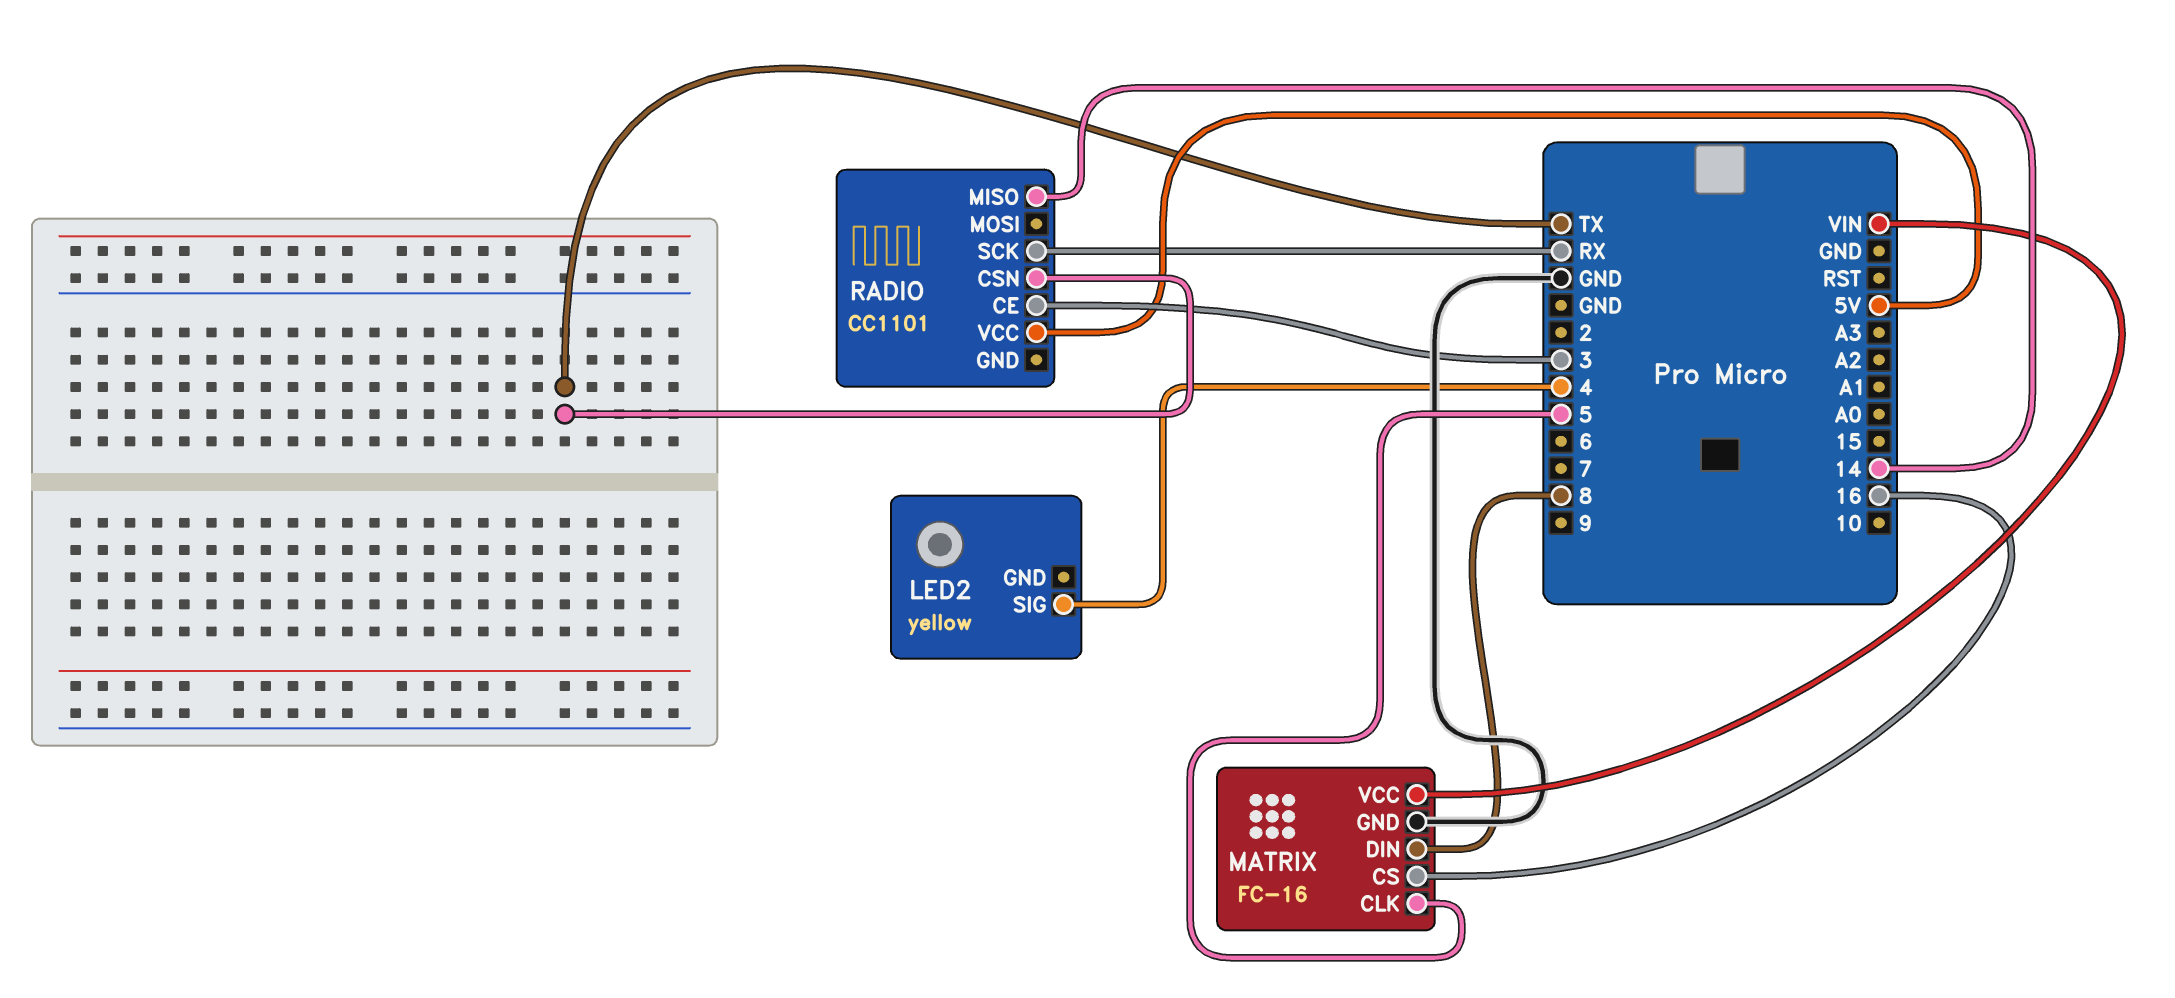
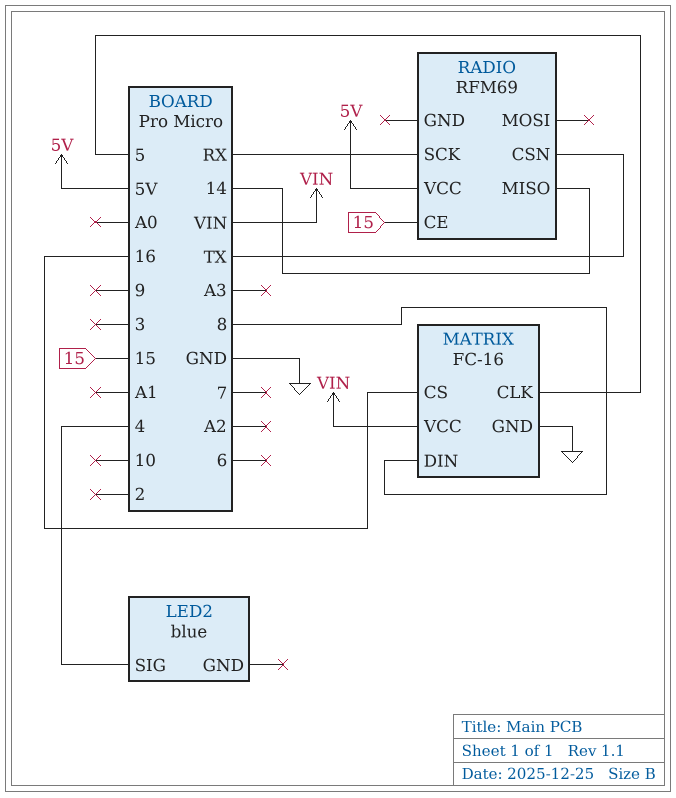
LED2: yellow -> blue
RADIO: CC1101 -> RFM69
RADIO pin CE: 3 -> 15

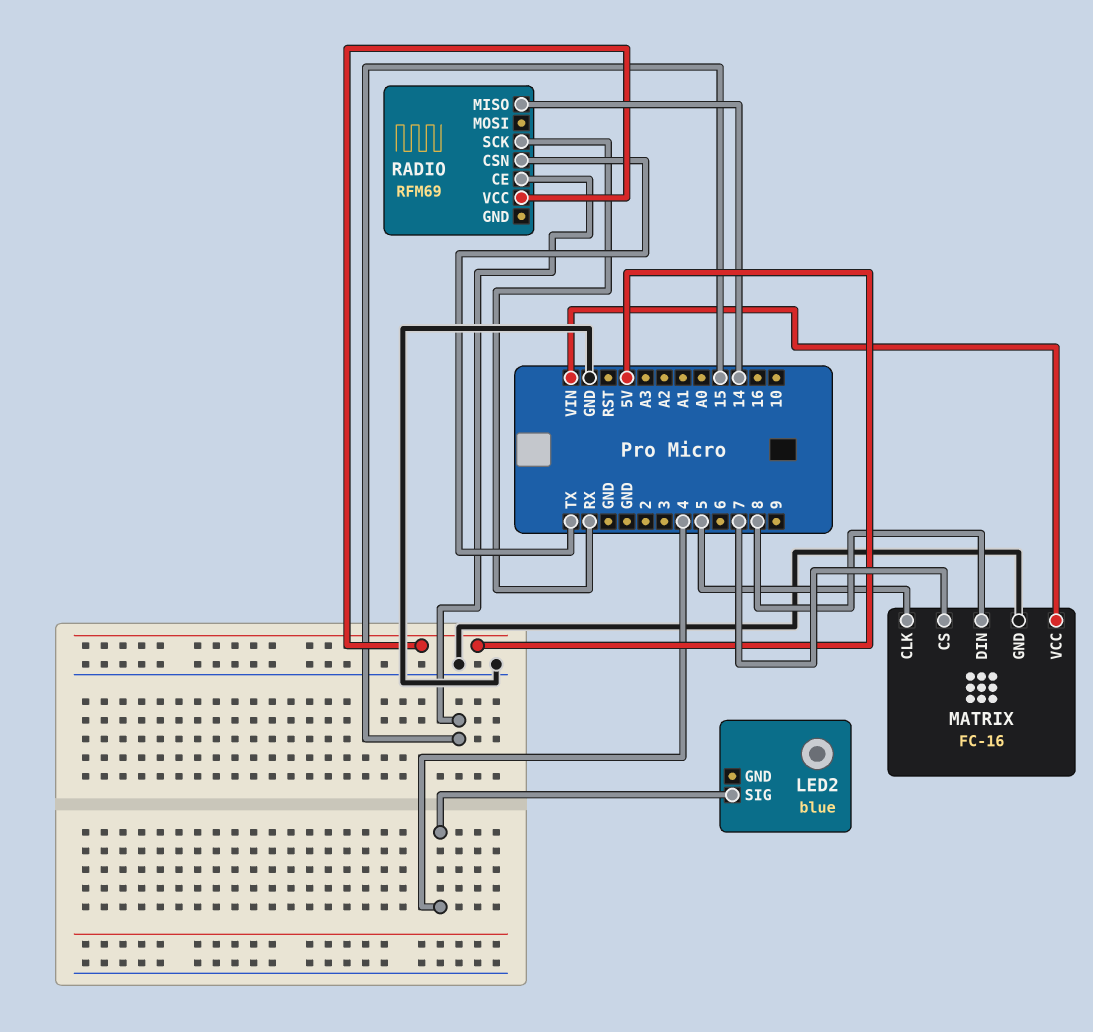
MATRIX pin CS: 16 -> 7

